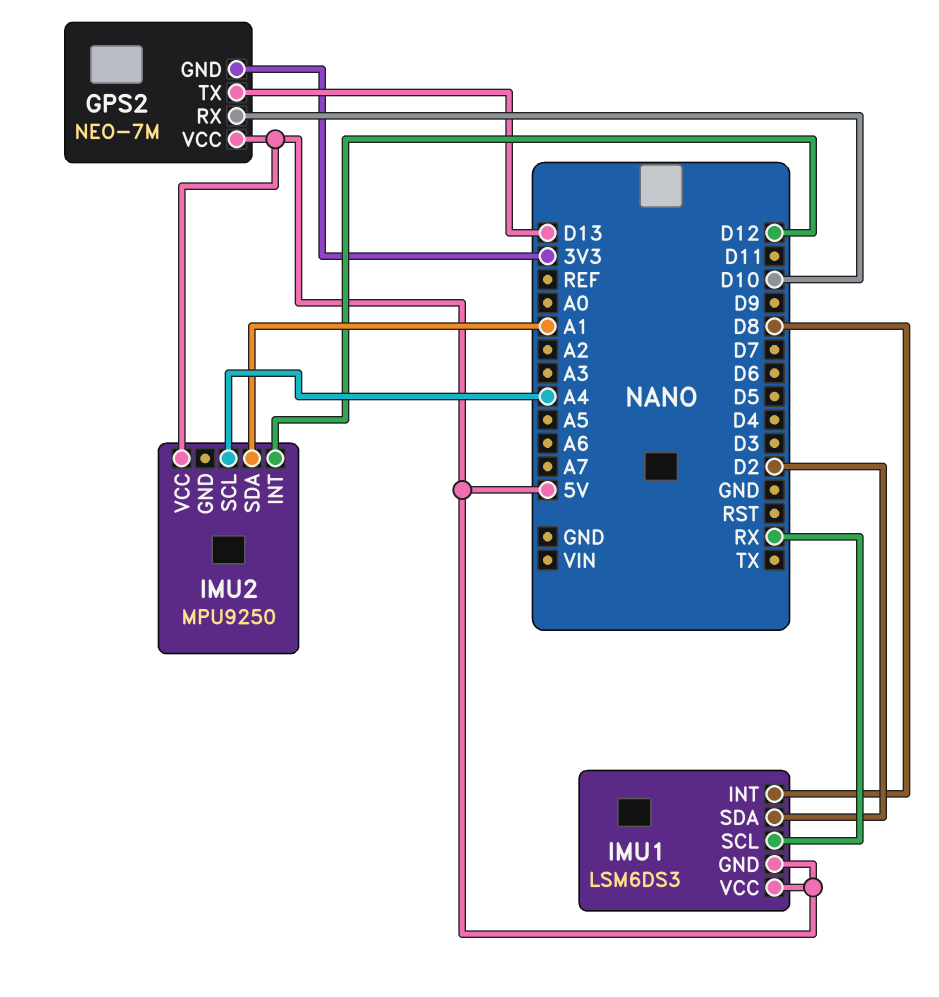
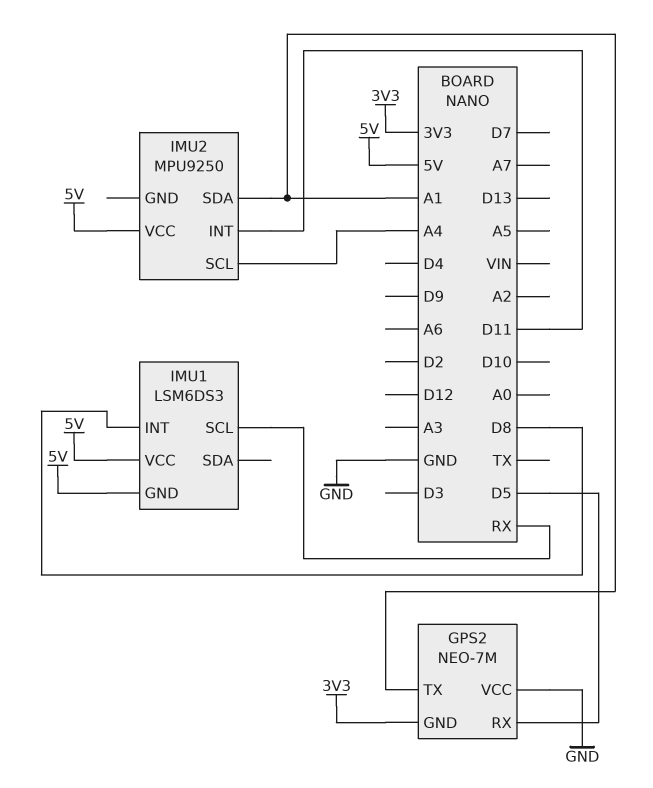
GPS2 pin RX: D10 -> D5
GPS2 pin TX: D13 -> A1
GPS2 pin VCC: 5V -> GND
IMU1 pin SDA: D2 -> none
IMU2 pin INT: D12 -> D11

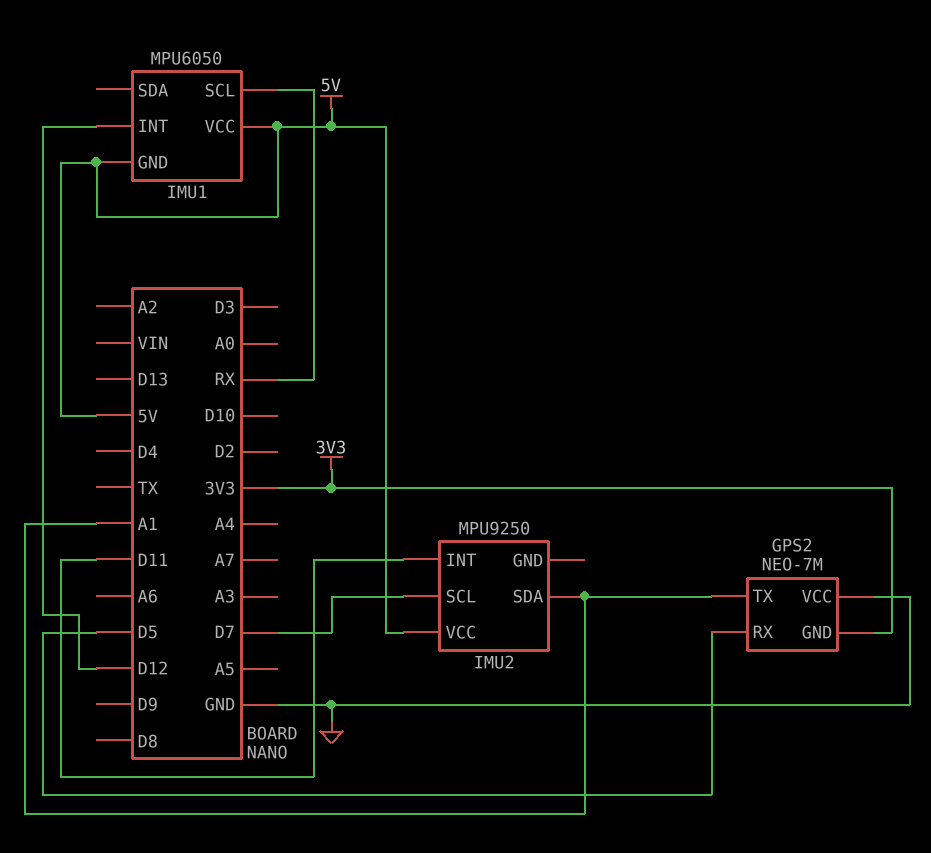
IMU1: LSM6DS3 -> MPU6050
IMU1 pin INT: D8 -> D12
IMU2 pin SCL: A4 -> D7

